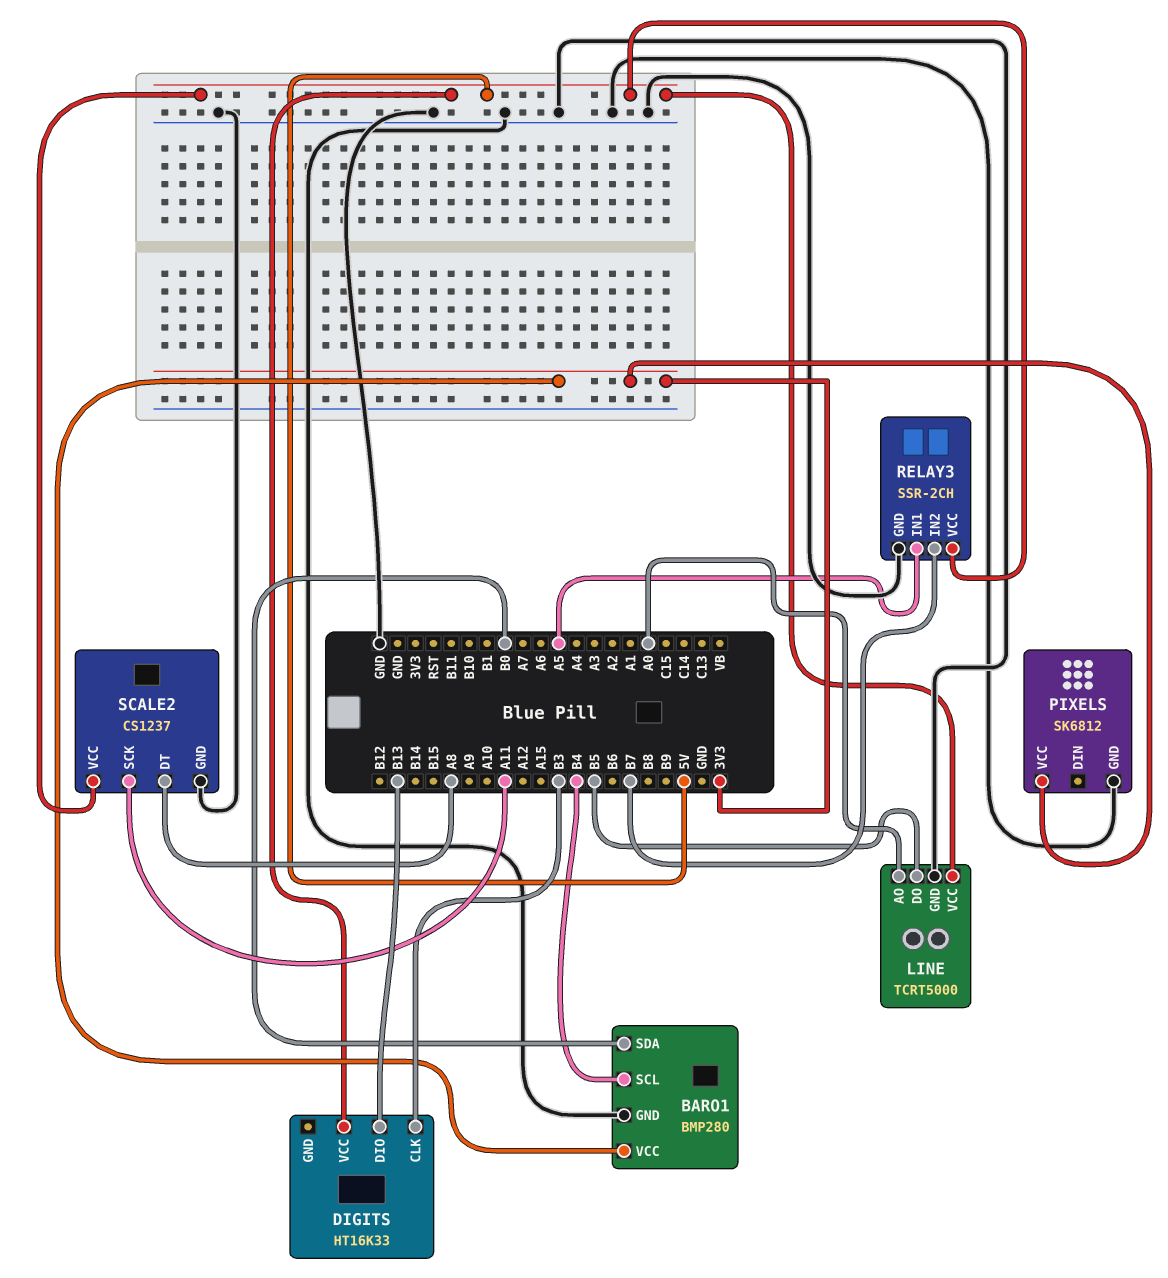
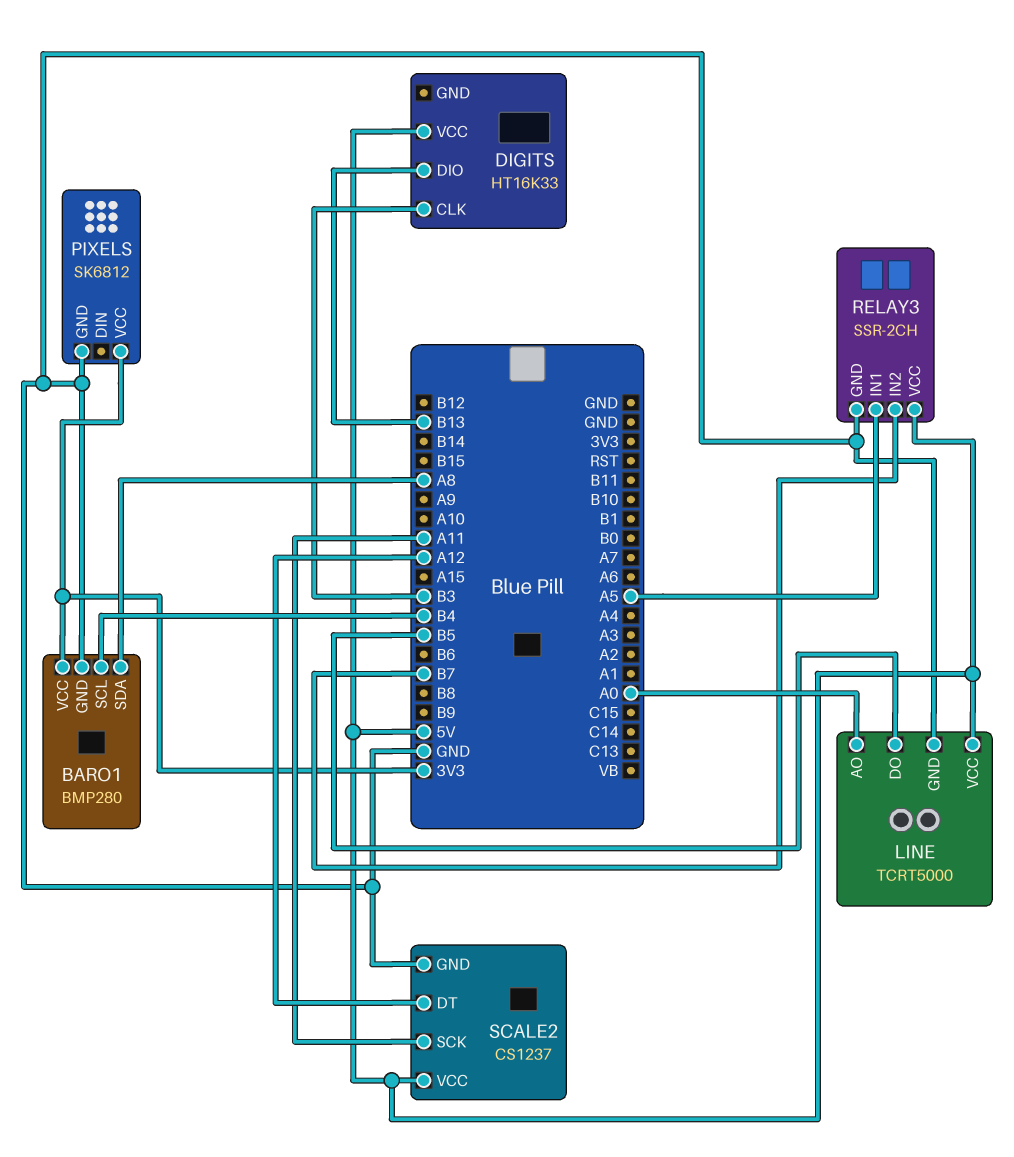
BARO1 pin SDA: B0 -> A8
SCALE2 pin DT: A8 -> A12

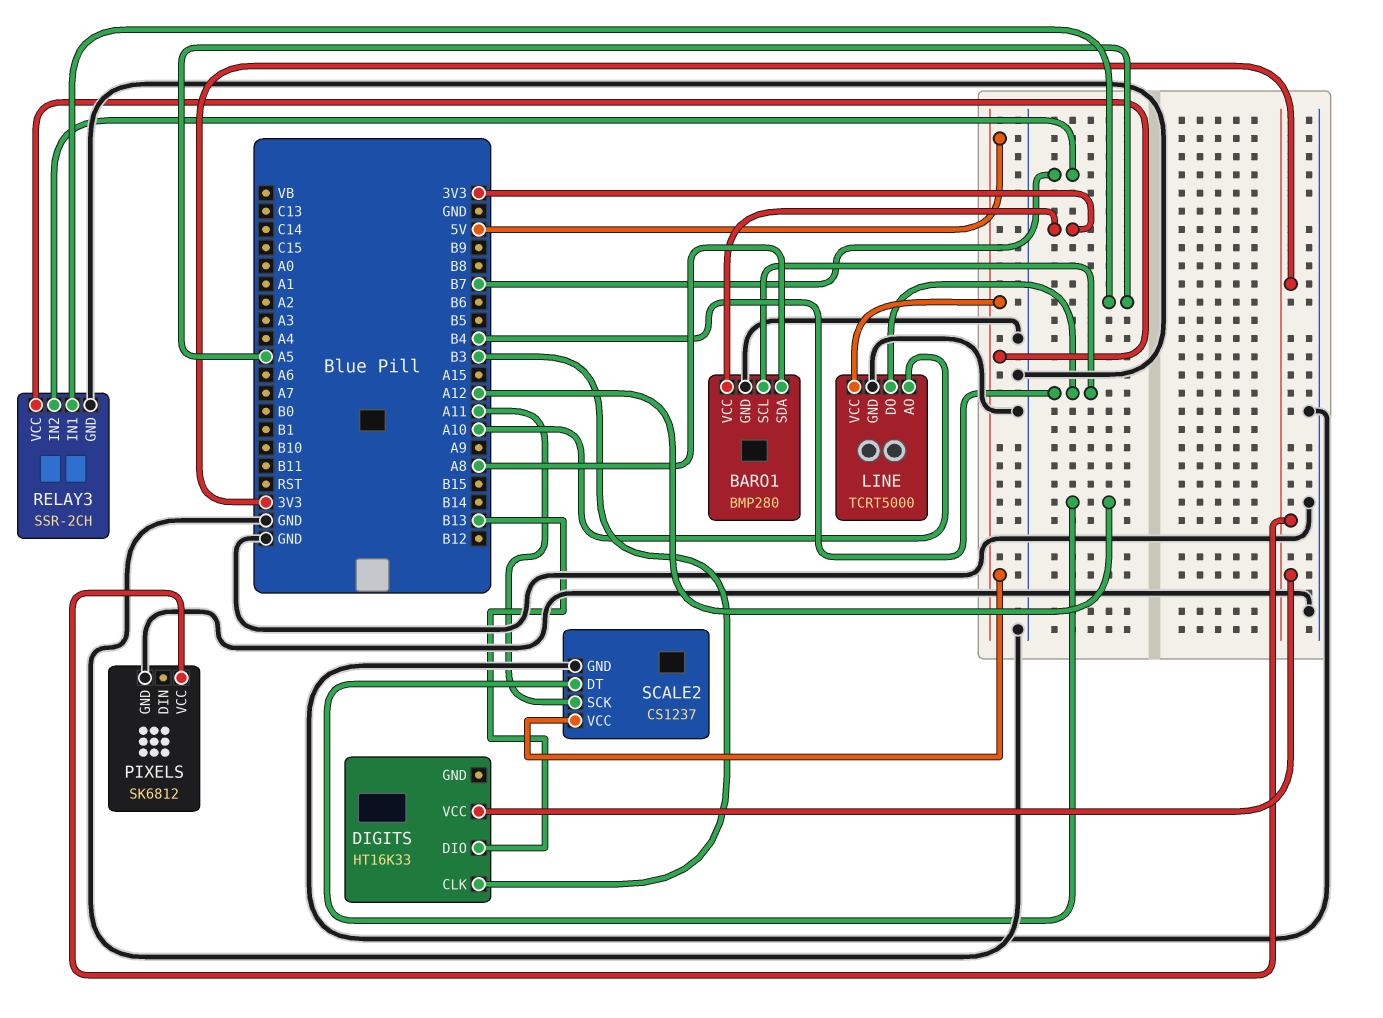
DIGITS pin VCC: 5V -> 3V3
LINE pin AO: A0 -> A10
LINE pin DO: B5 -> B4

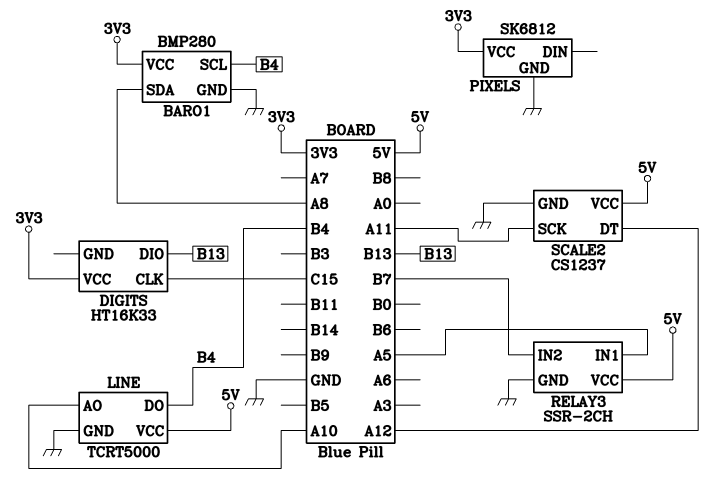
DIGITS pin CLK: B3 -> C15

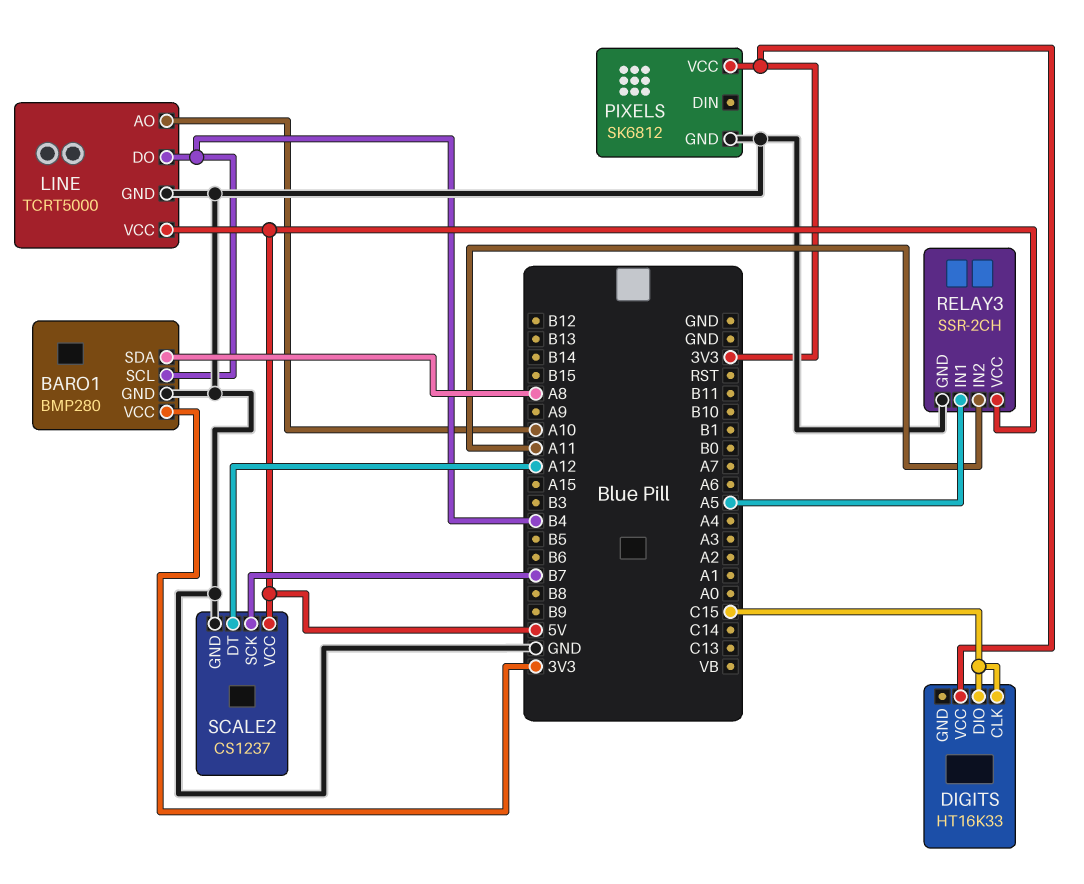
DIGITS pin DIO: B13 -> C15
RELAY3 pin IN2: B7 -> A11
SCALE2 pin SCK: A11 -> B7

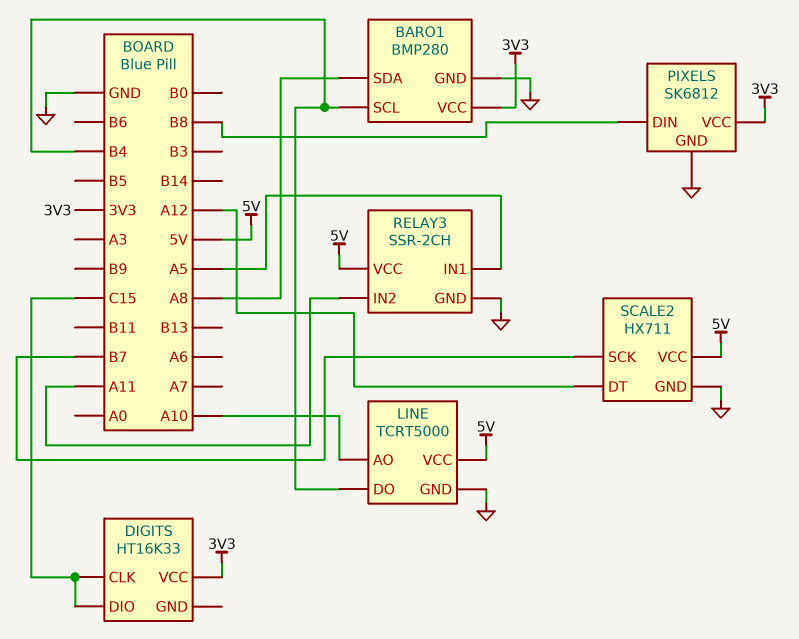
PIXELS pin DIN: none -> B8
SCALE2: CS1237 -> HX711

